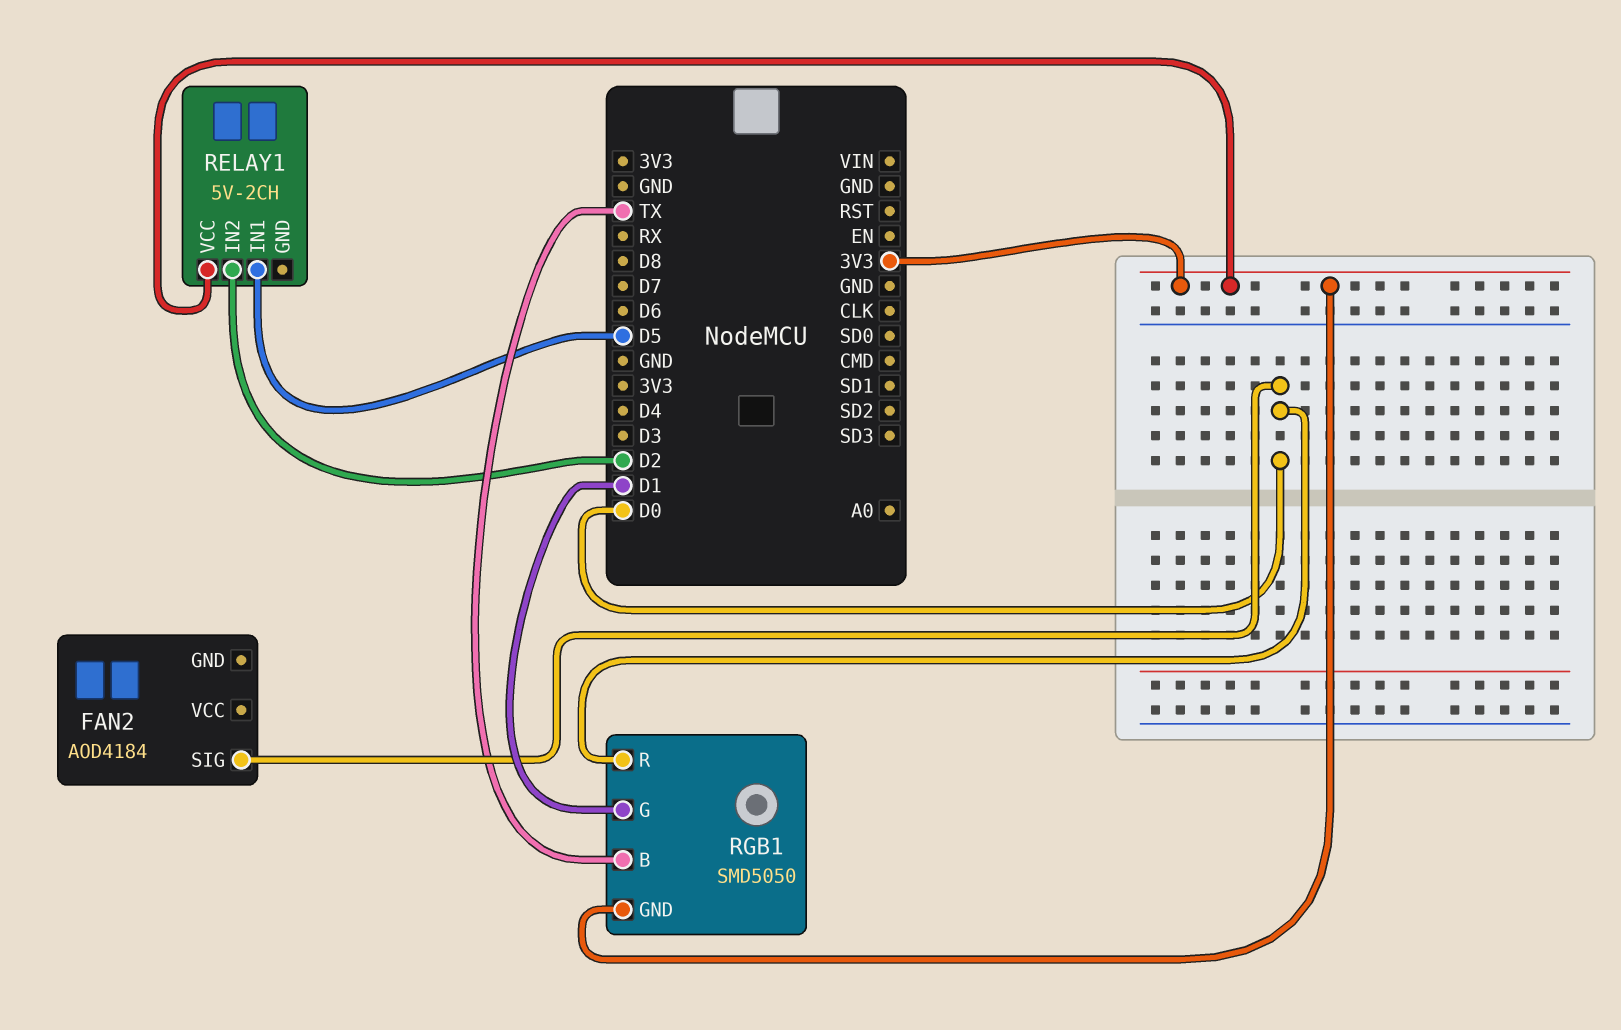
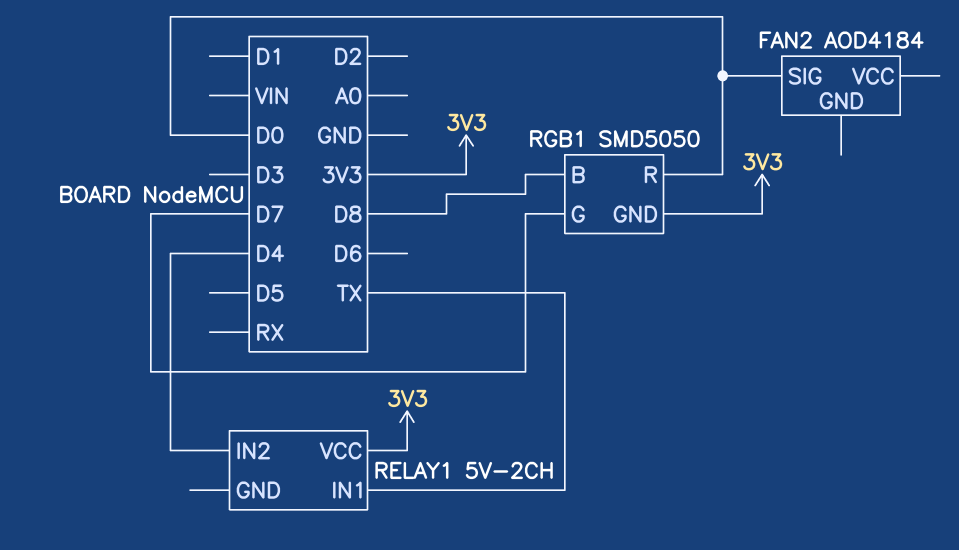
RELAY1 pin IN1: D5 -> TX
RELAY1 pin IN2: D2 -> D4
RGB1 pin B: TX -> D8
RGB1 pin G: D1 -> D7

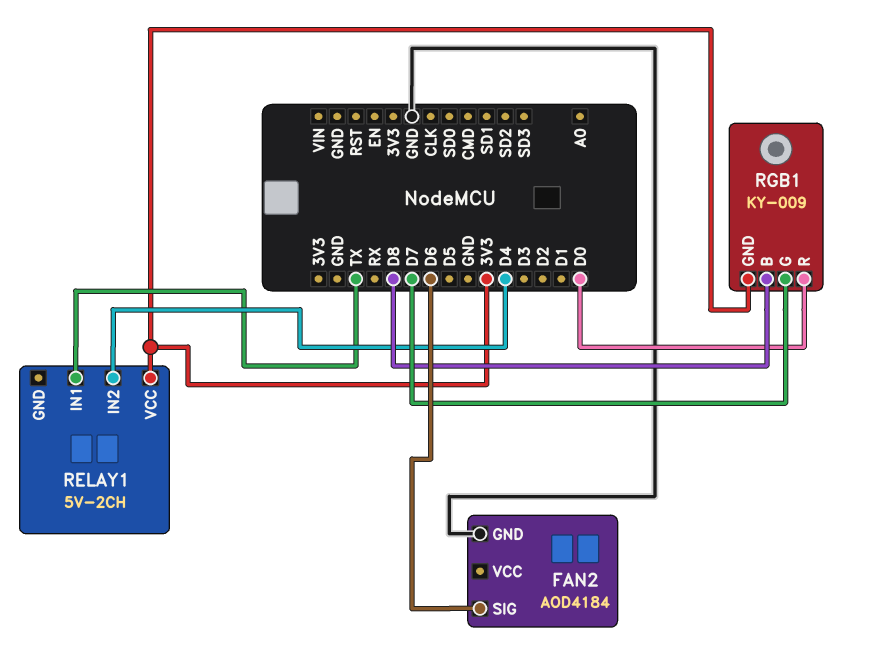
FAN2 pin GND: none -> GND
FAN2 pin SIG: D0 -> D6
RGB1: SMD5050 -> KY-009

